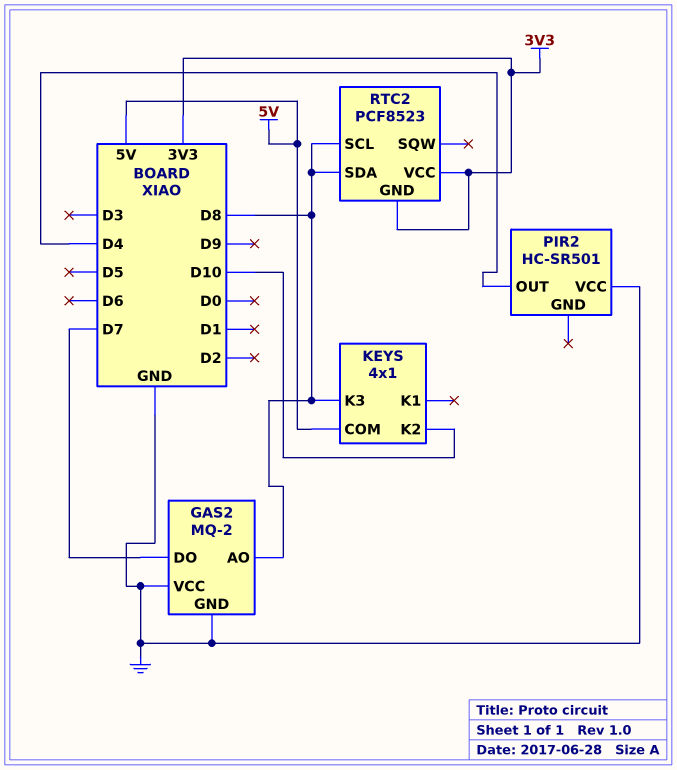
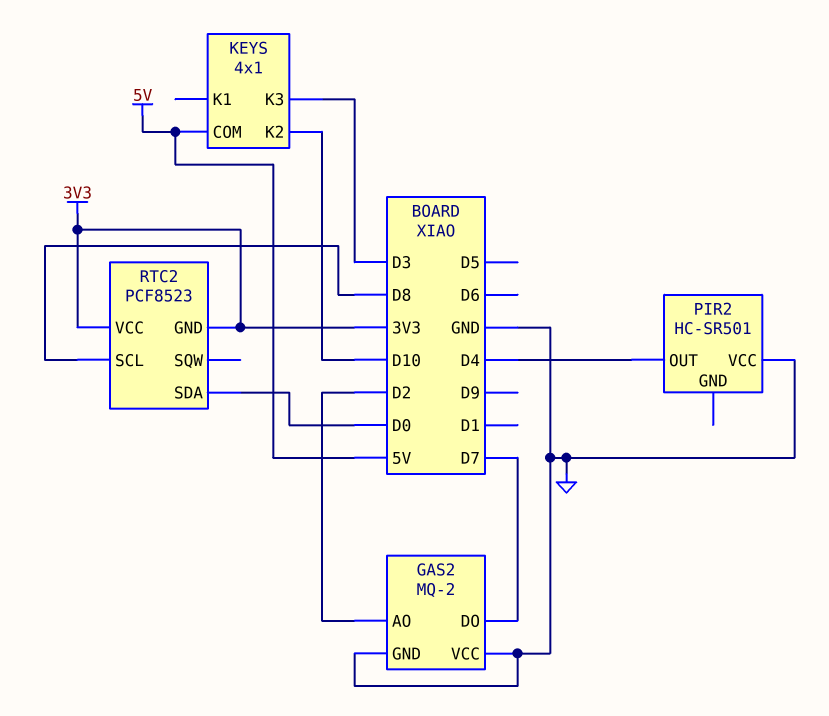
GAS2 pin AO: D8 -> D2
KEYS pin K3: D8 -> D3
RTC2 pin SDA: D8 -> D0

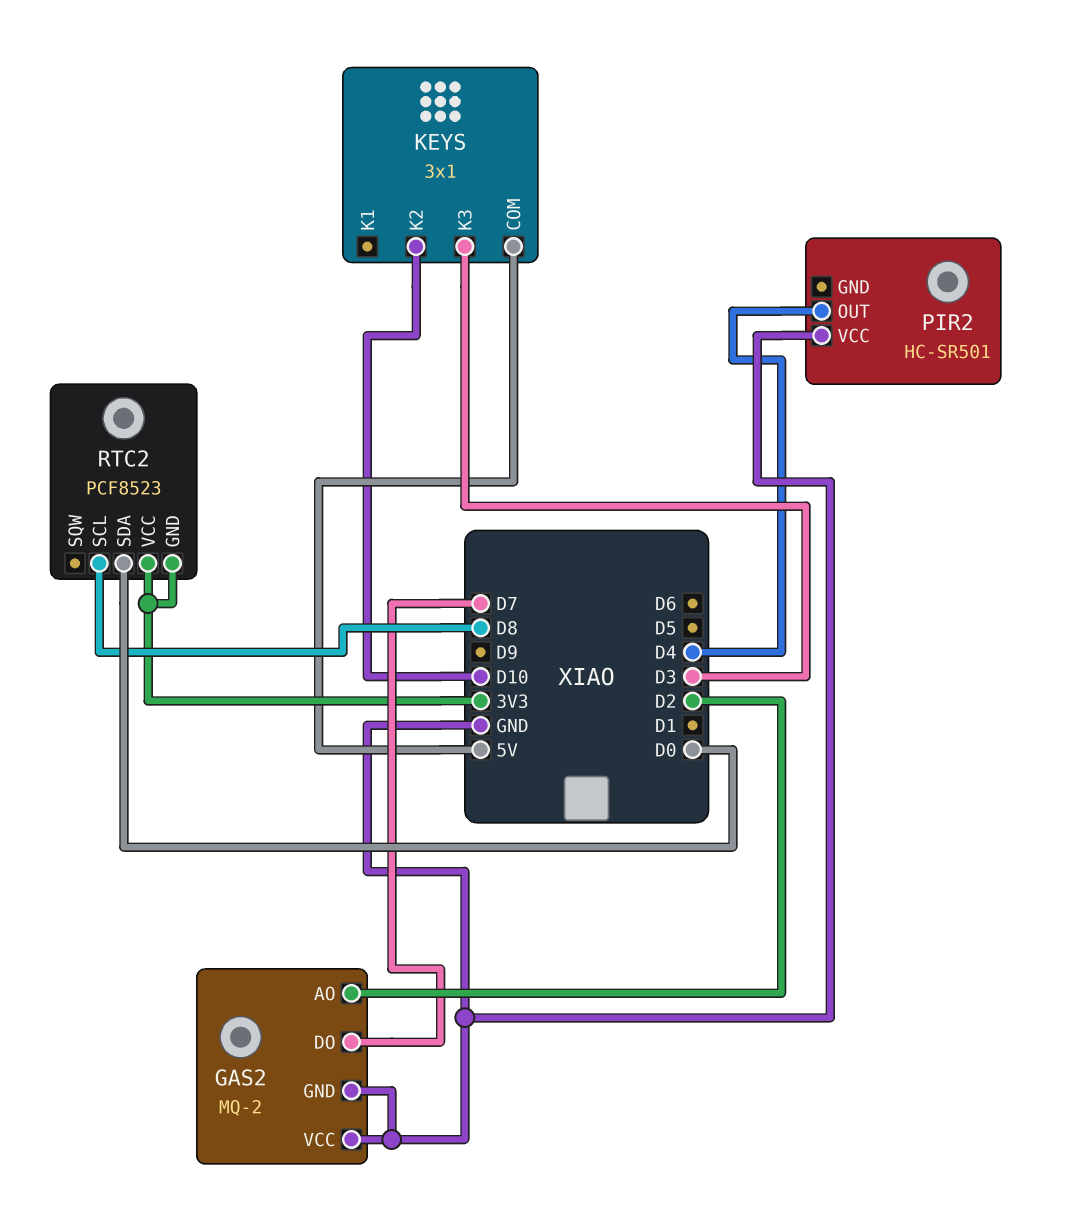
KEYS: 4x1 -> 3x1

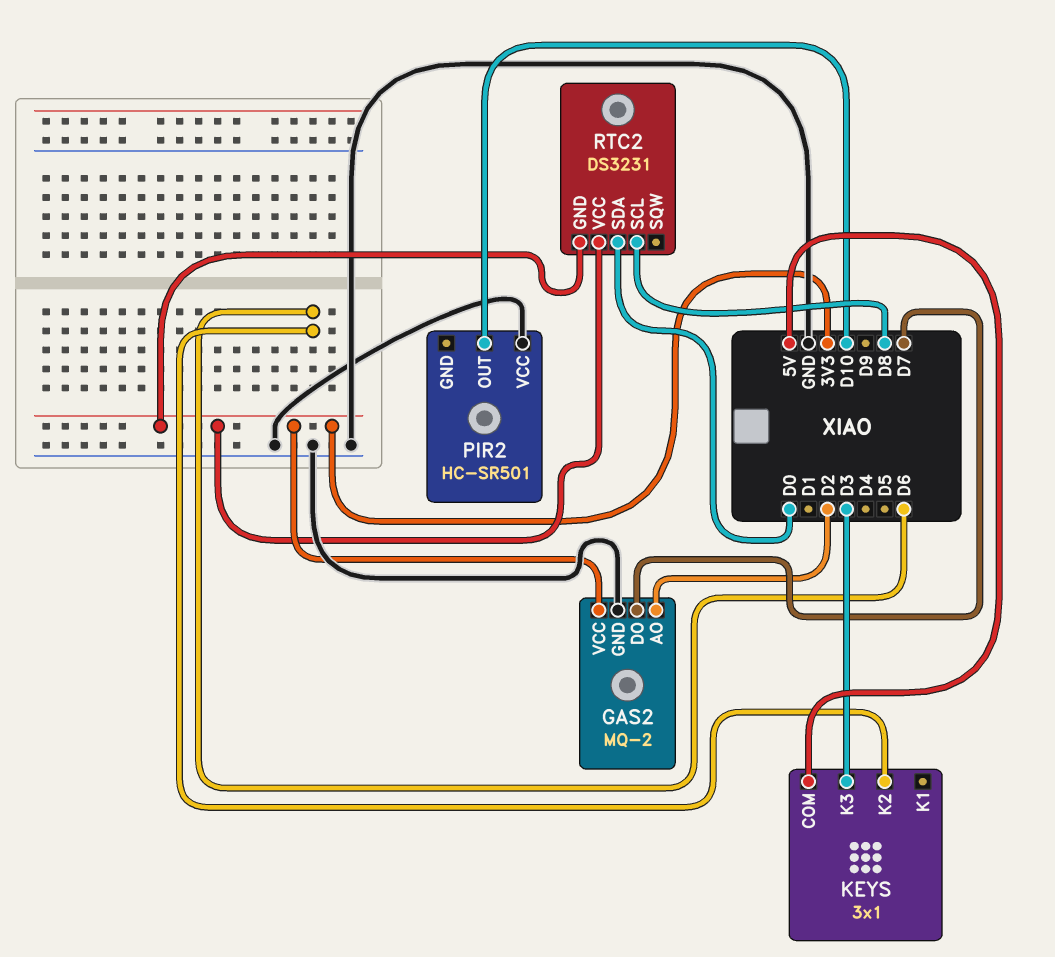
GAS2 pin VCC: GND -> 3V3
KEYS pin K2: D10 -> D6
PIR2 pin OUT: D4 -> D10
RTC2: PCF8523 -> DS3231

